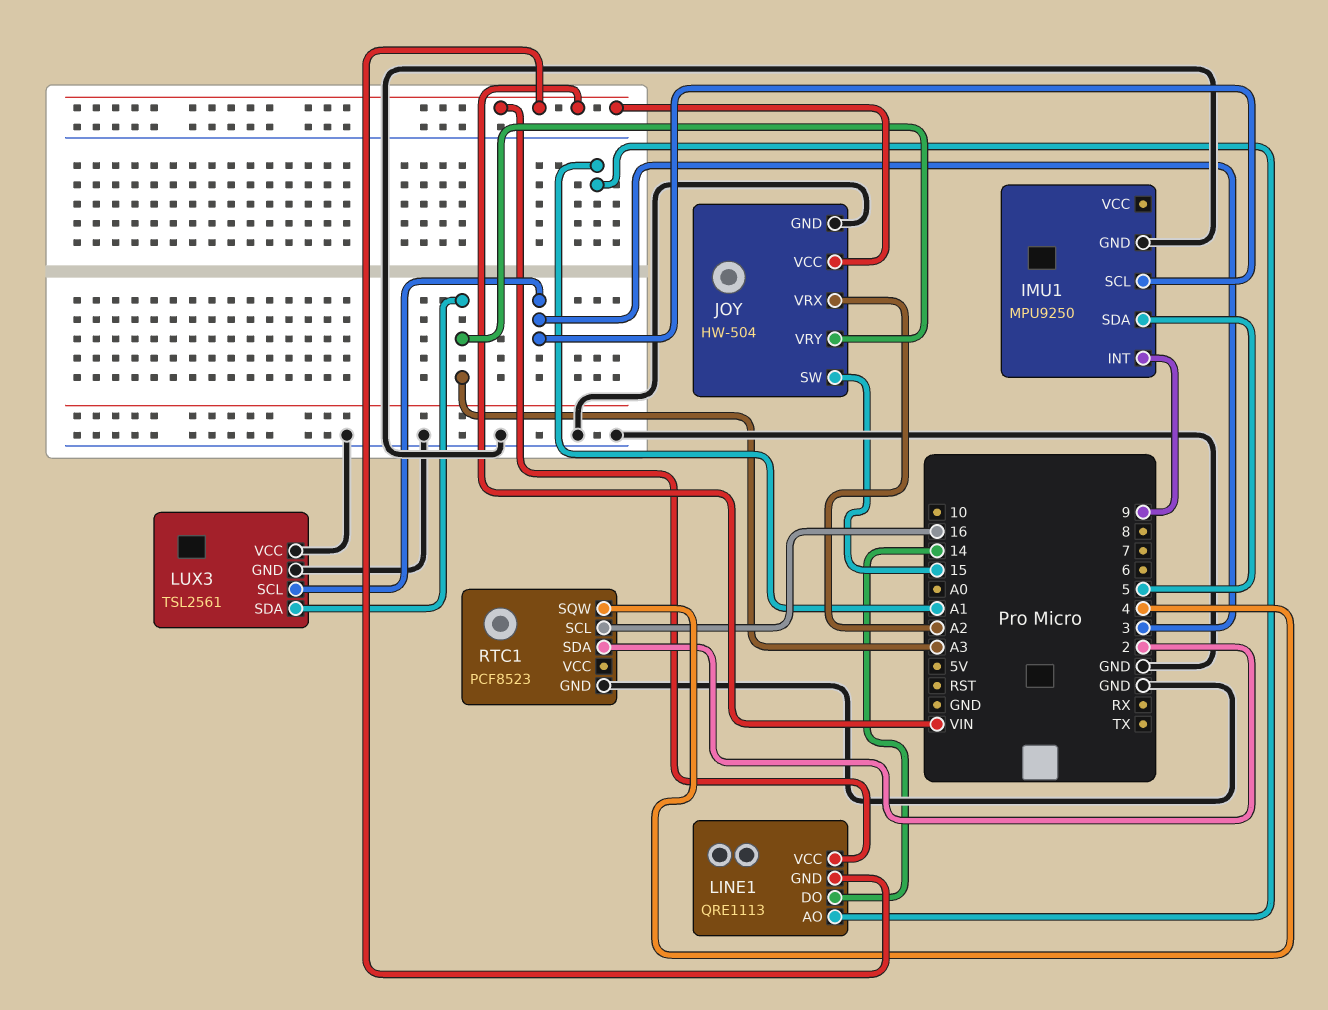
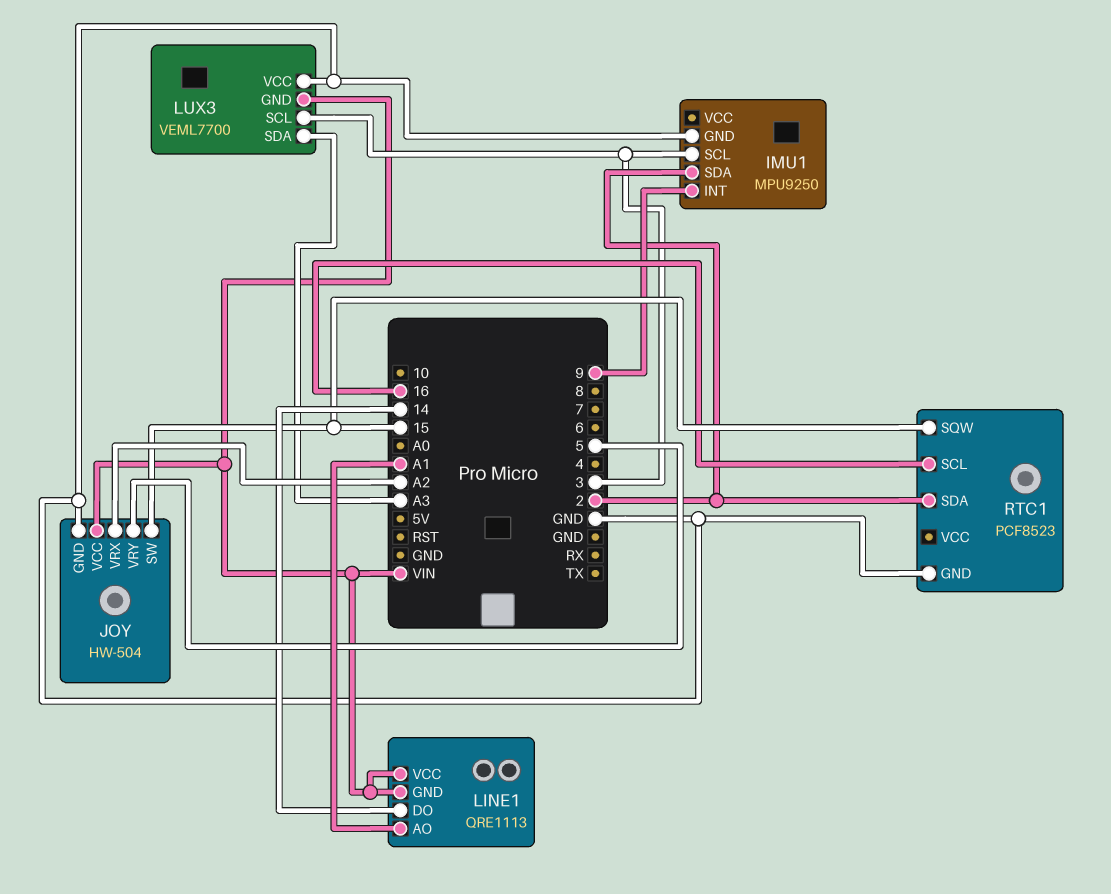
IMU1 pin SDA: 5 -> 2
JOY pin VRY: A3 -> 5
LUX3: TSL2561 -> VEML7700
LUX3 pin GND: GND -> VIN
RTC1 pin SQW: 4 -> 15

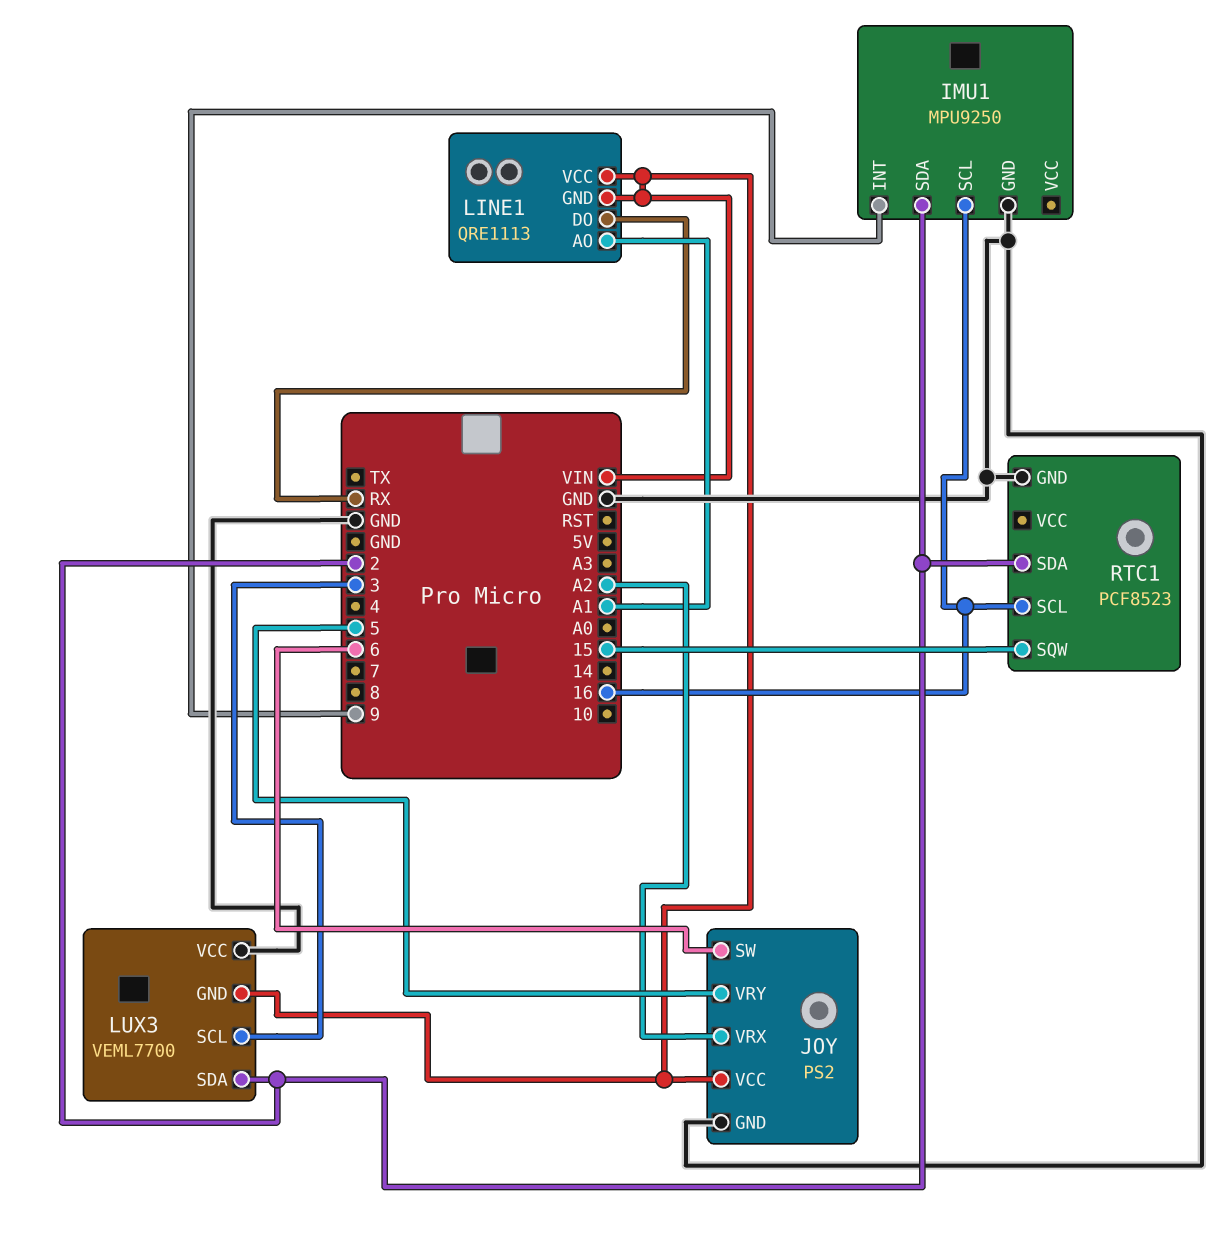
IMU1 pin SCL: 3 -> 16
JOY: HW-504 -> PS2
JOY pin SW: 15 -> 6
LINE1 pin DO: 14 -> RX
LUX3 pin SDA: A3 -> 2

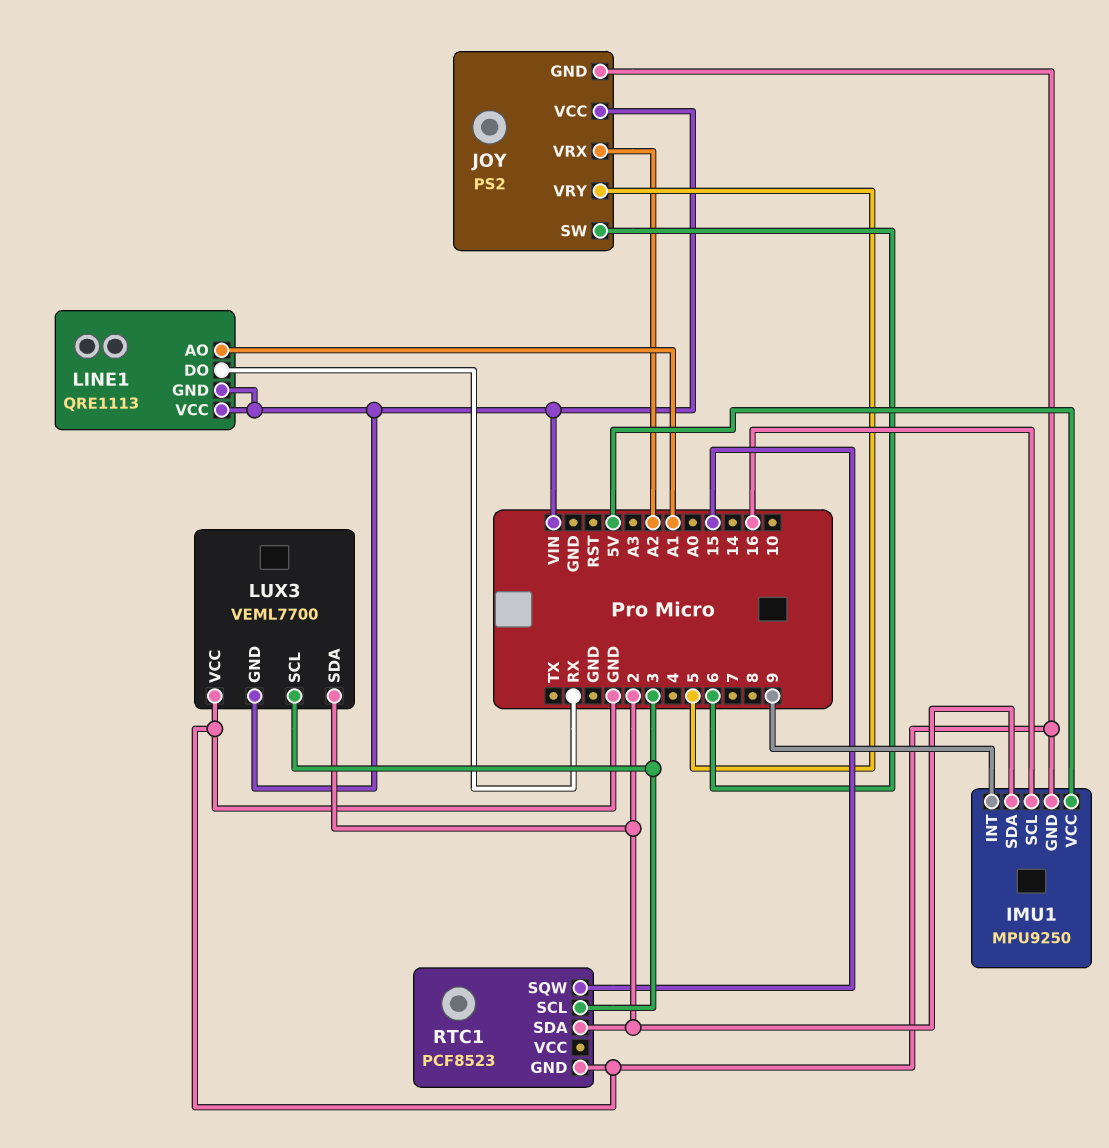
IMU1 pin VCC: none -> 5V
RTC1 pin SCL: 16 -> 3

